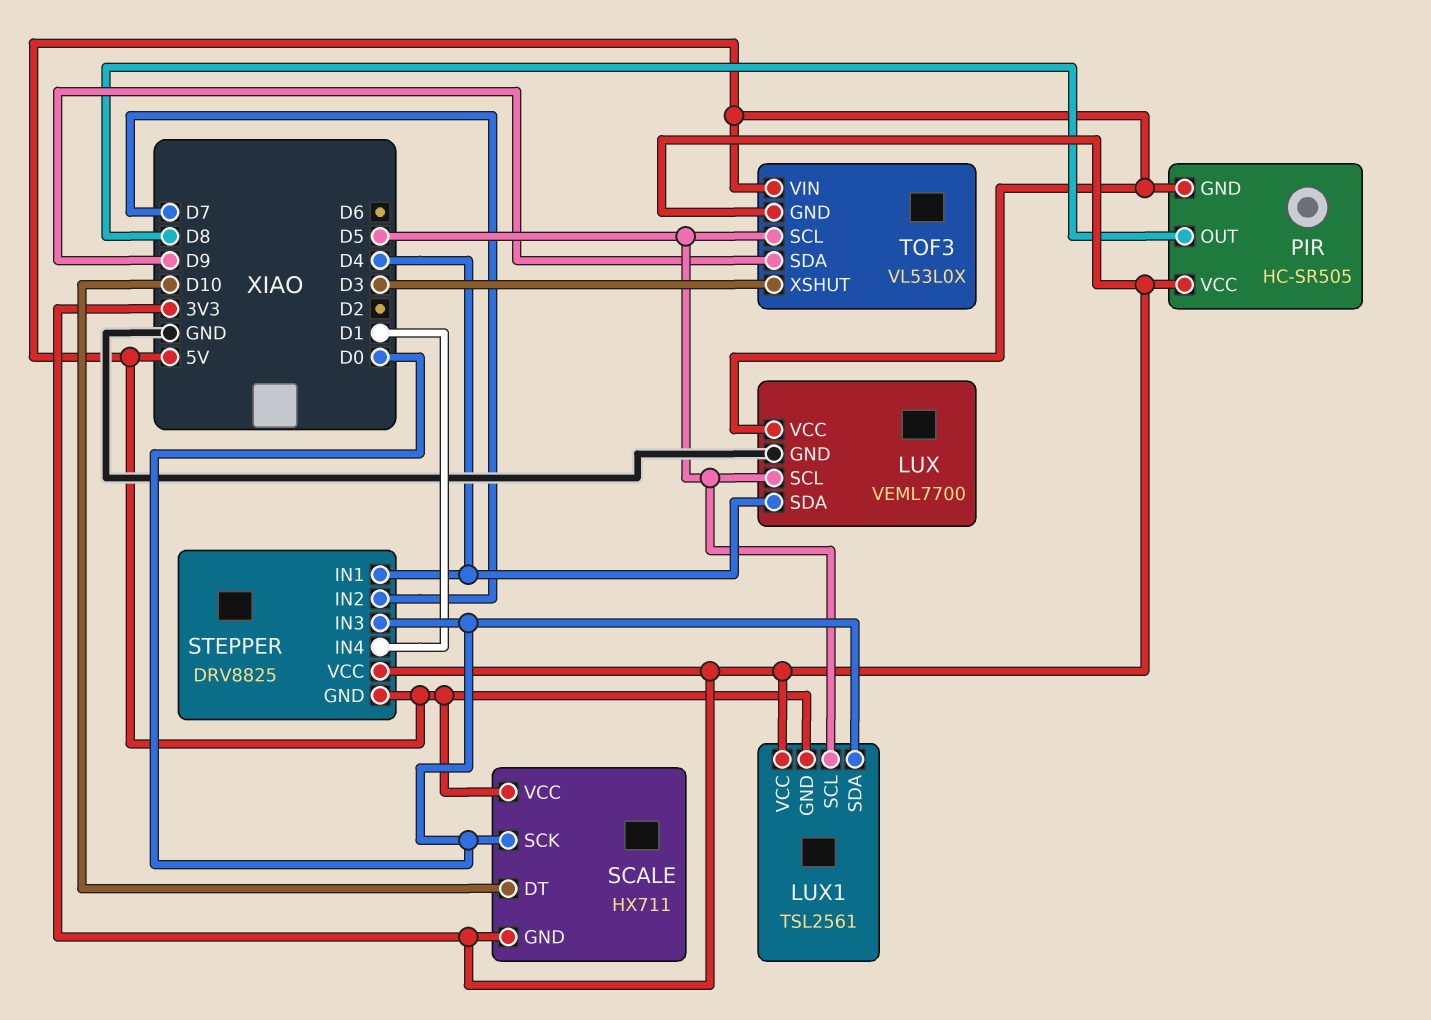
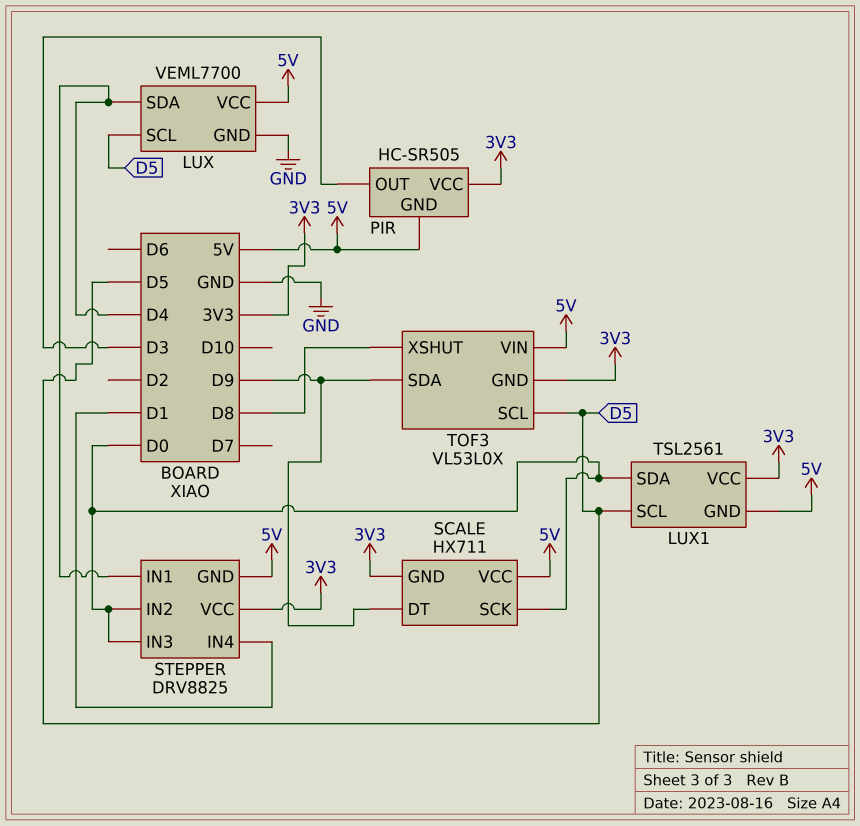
PIR pin OUT: D8 -> D3
SCALE pin DT: D10 -> D9
STEPPER pin IN2: D7 -> D0
TOF3 pin XSHUT: D3 -> D8

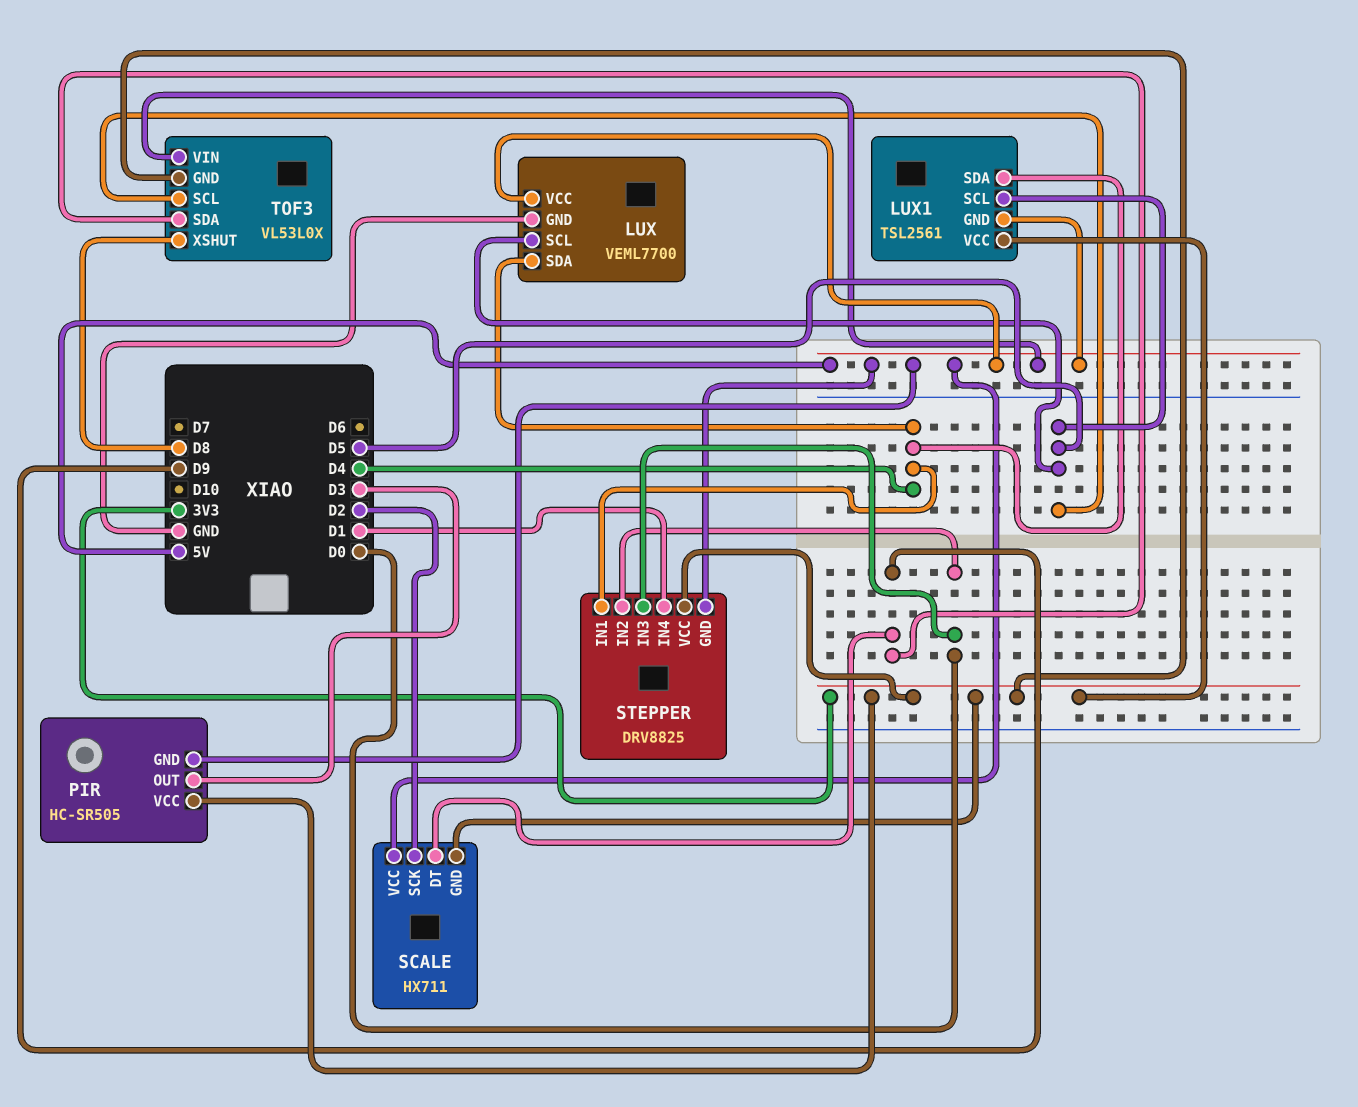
LUX1 pin SDA: D0 -> D4
SCALE pin SCK: D0 -> D2

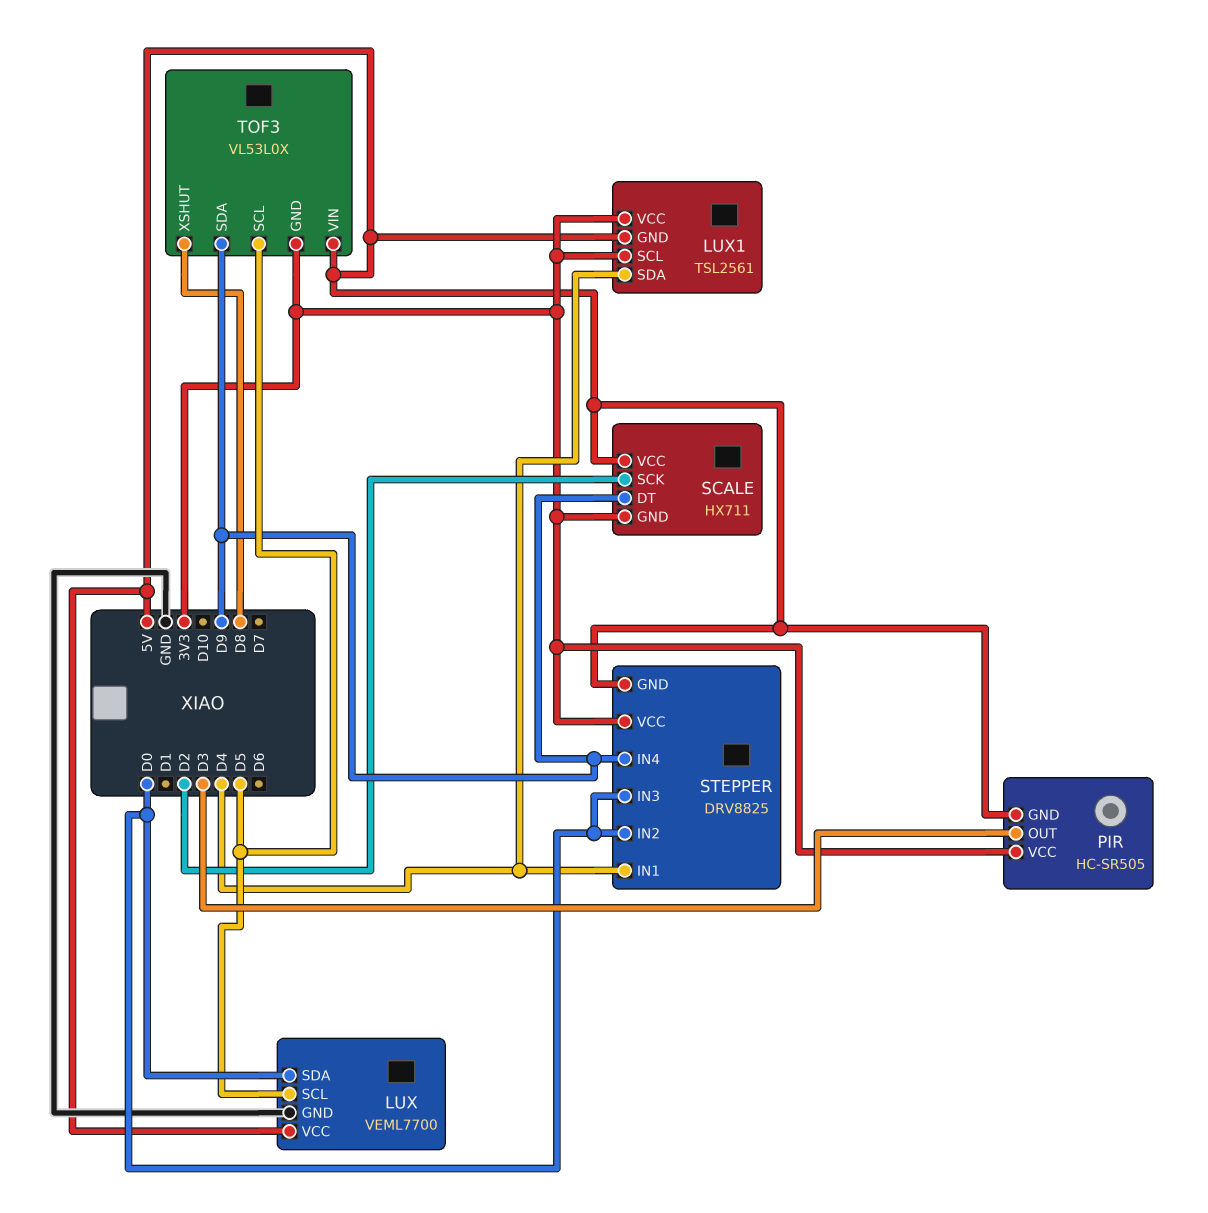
LUX pin SDA: D4 -> D0
LUX1 pin SCL: D5 -> 3V3
STEPPER pin IN4: D1 -> D9

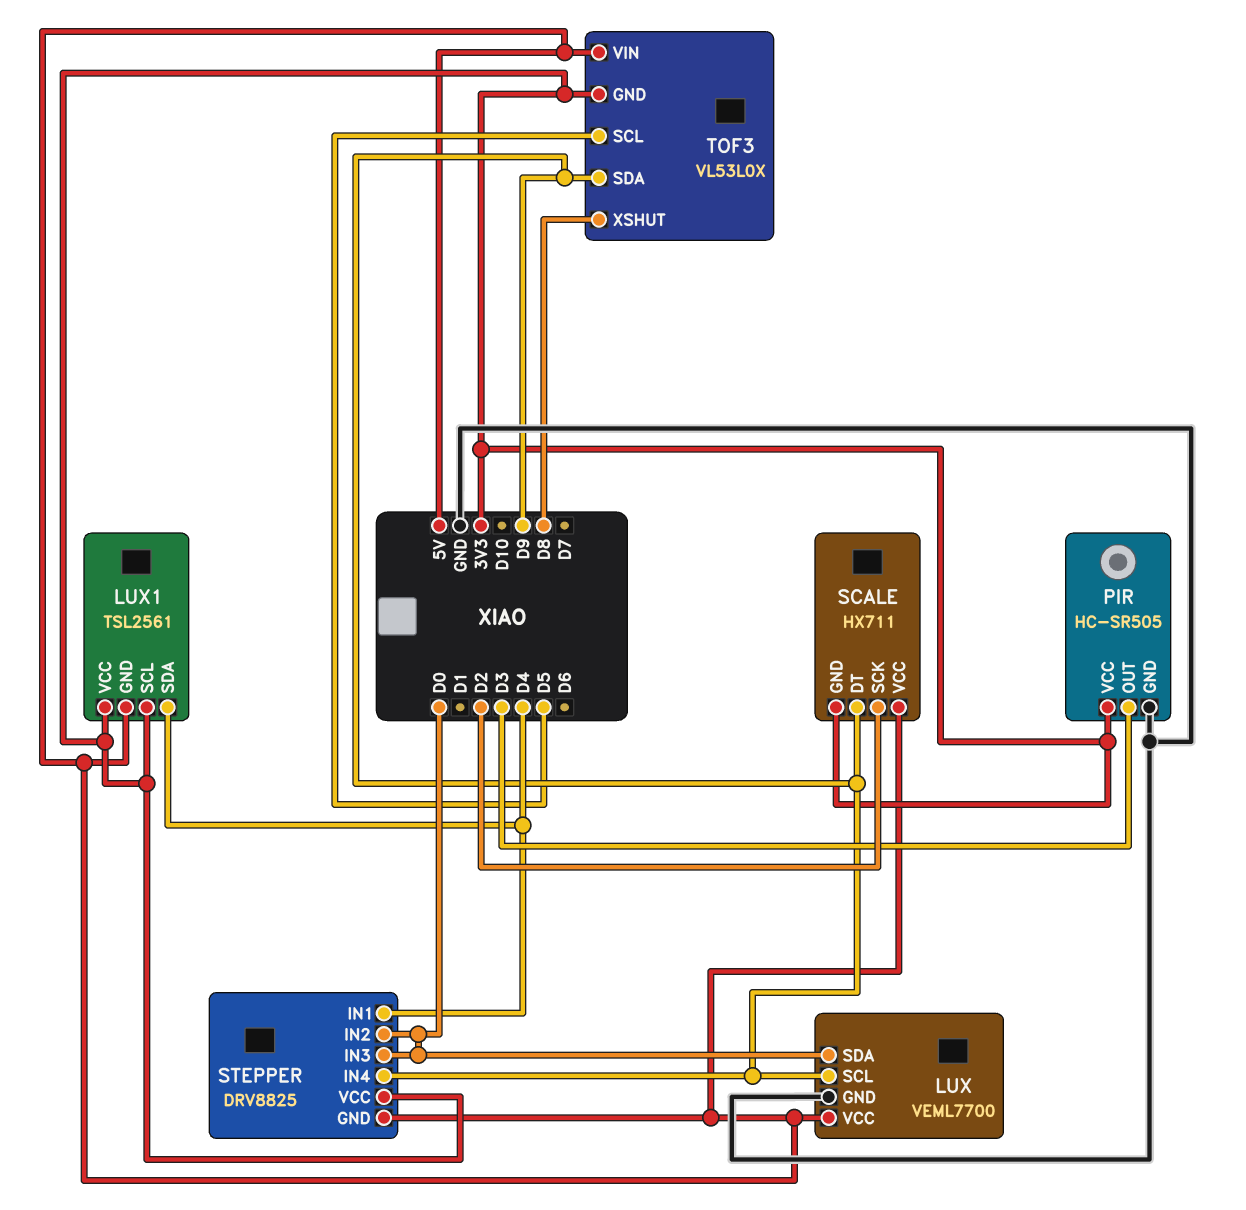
LUX pin SCL: D5 -> D9
PIR pin GND: 5V -> GND

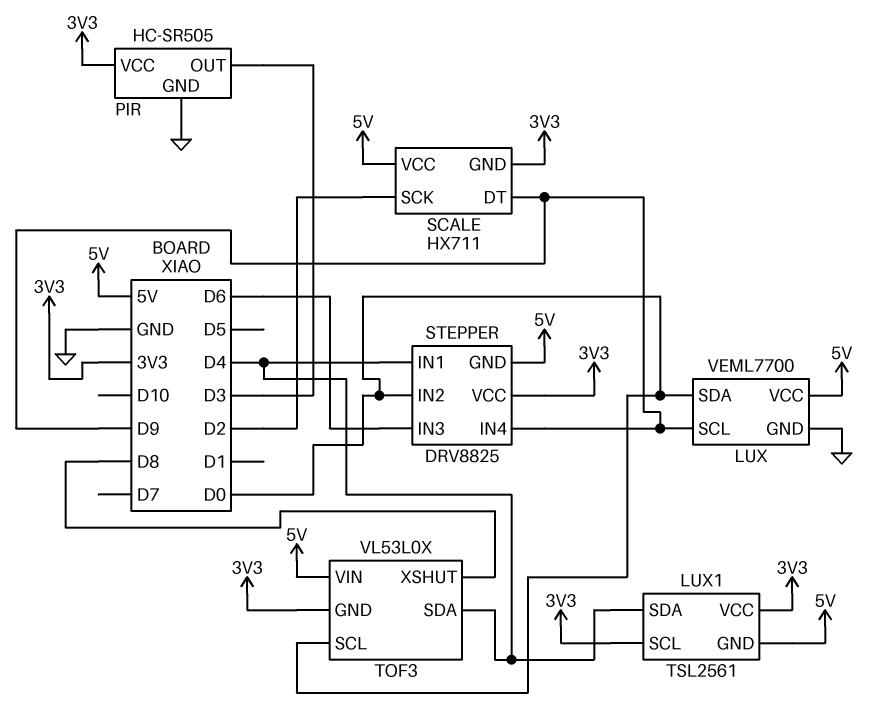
STEPPER pin IN3: D0 -> D6
TOF3 pin SCL: D5 -> D0
TOF3 pin SDA: D9 -> D4

